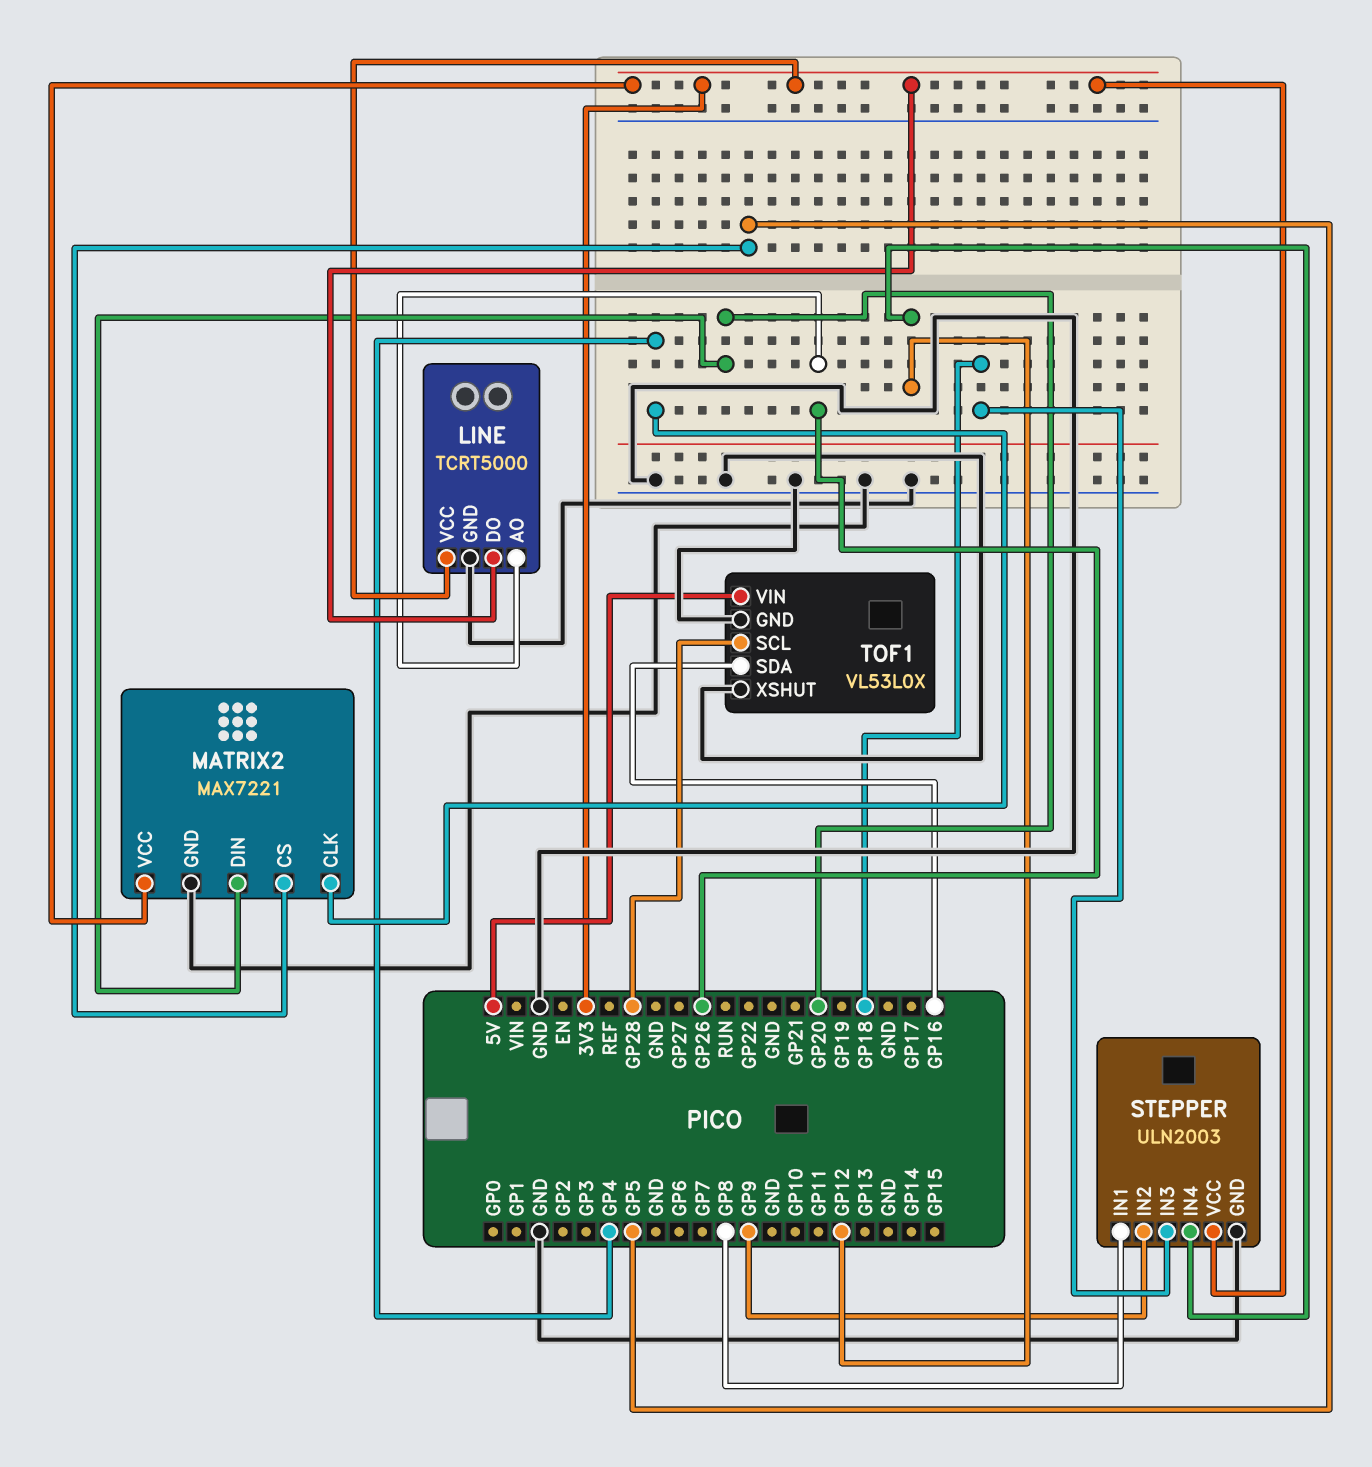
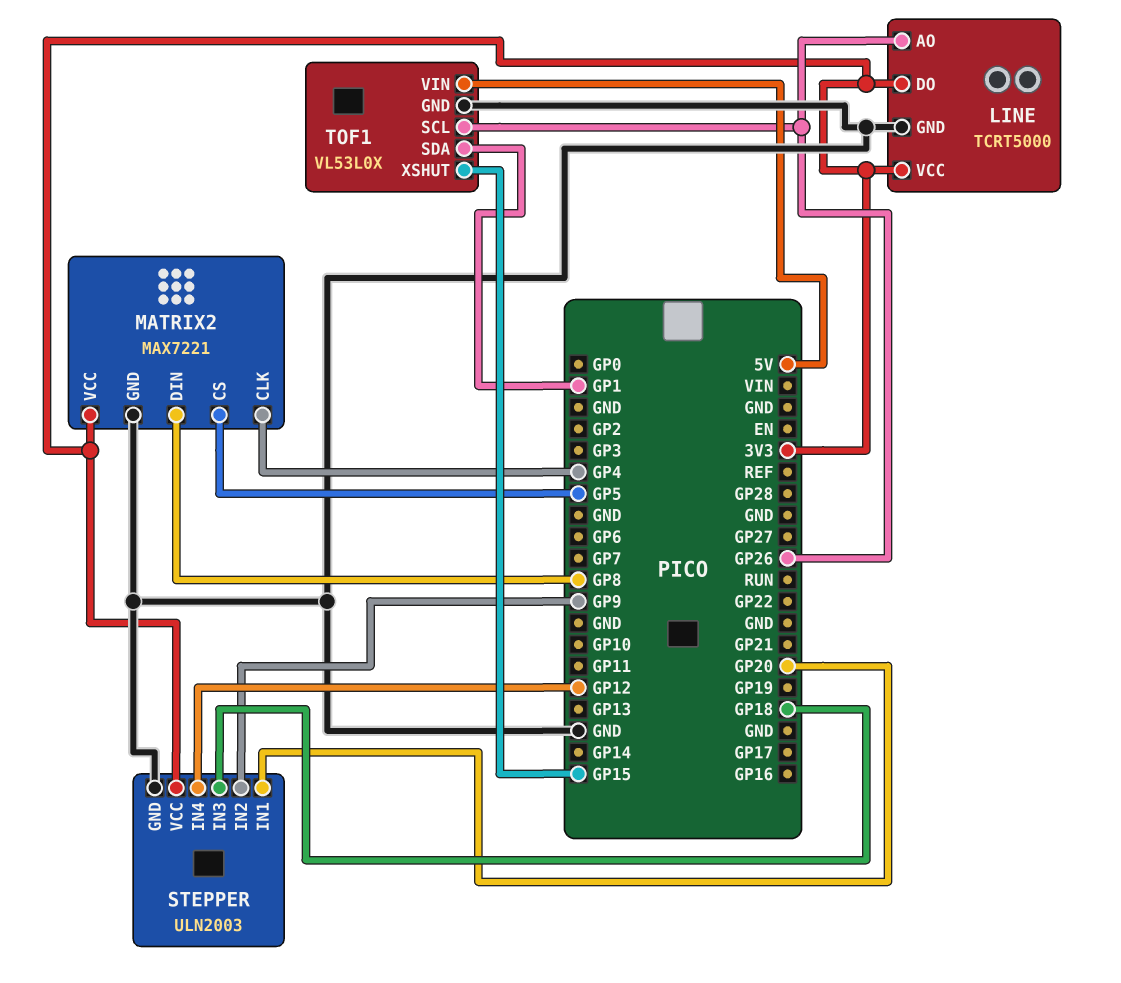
MATRIX2 pin DIN: GP20 -> GP8
STEPPER pin IN1: GP8 -> GP20
TOF1 pin SCL: GP28 -> GP26
TOF1 pin SDA: GP16 -> GP1
TOF1 pin XSHUT: GND -> GP15

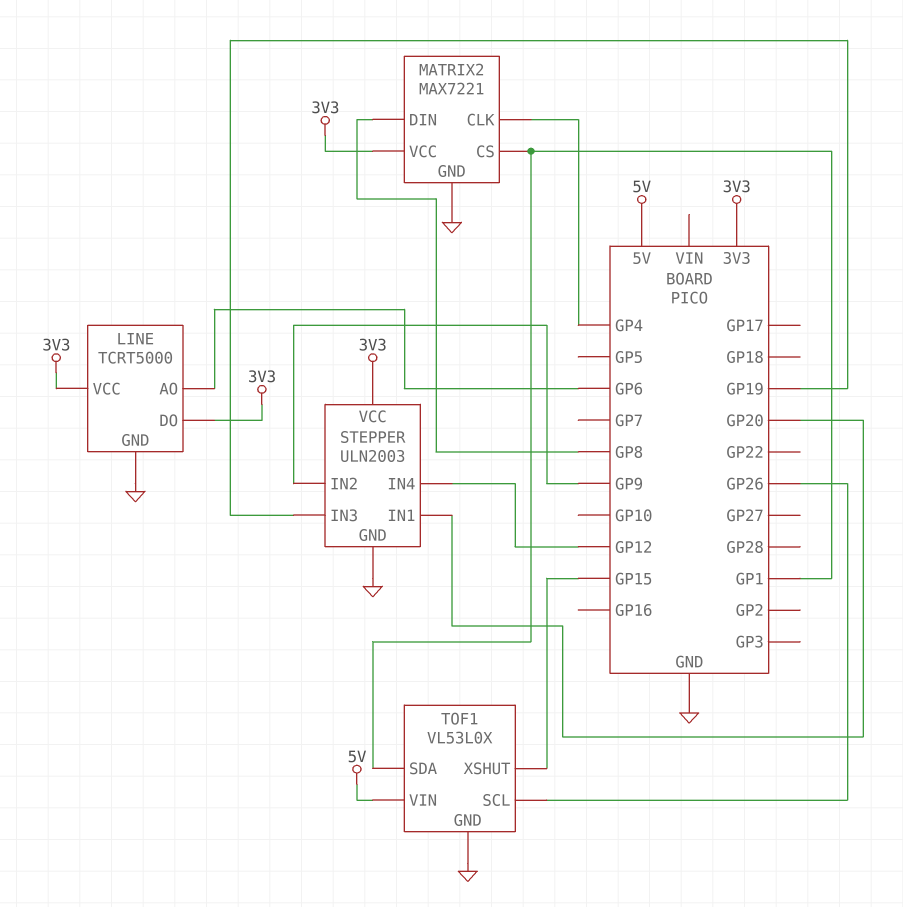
LINE pin AO: GP26 -> GP6
MATRIX2 pin CS: GP5 -> GP1
STEPPER pin IN3: GP18 -> GP19

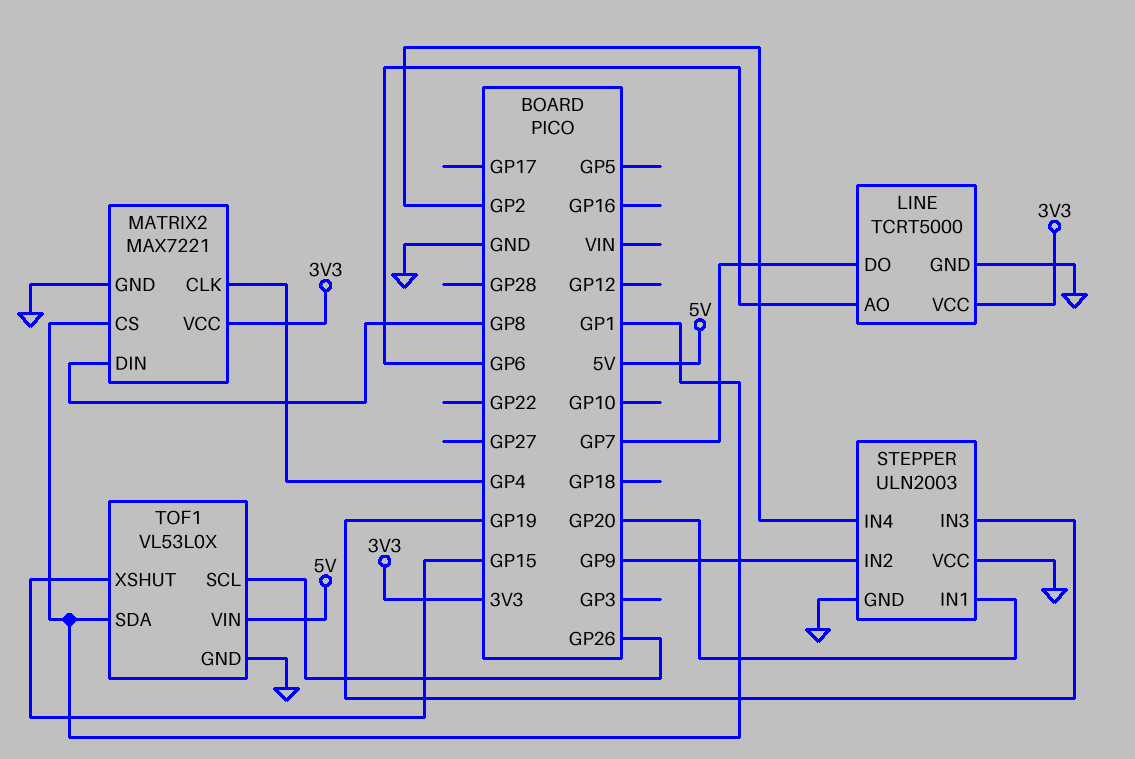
LINE pin DO: 3V3 -> GP7
STEPPER pin IN4: GP12 -> GP2
STEPPER pin VCC: 3V3 -> GND

